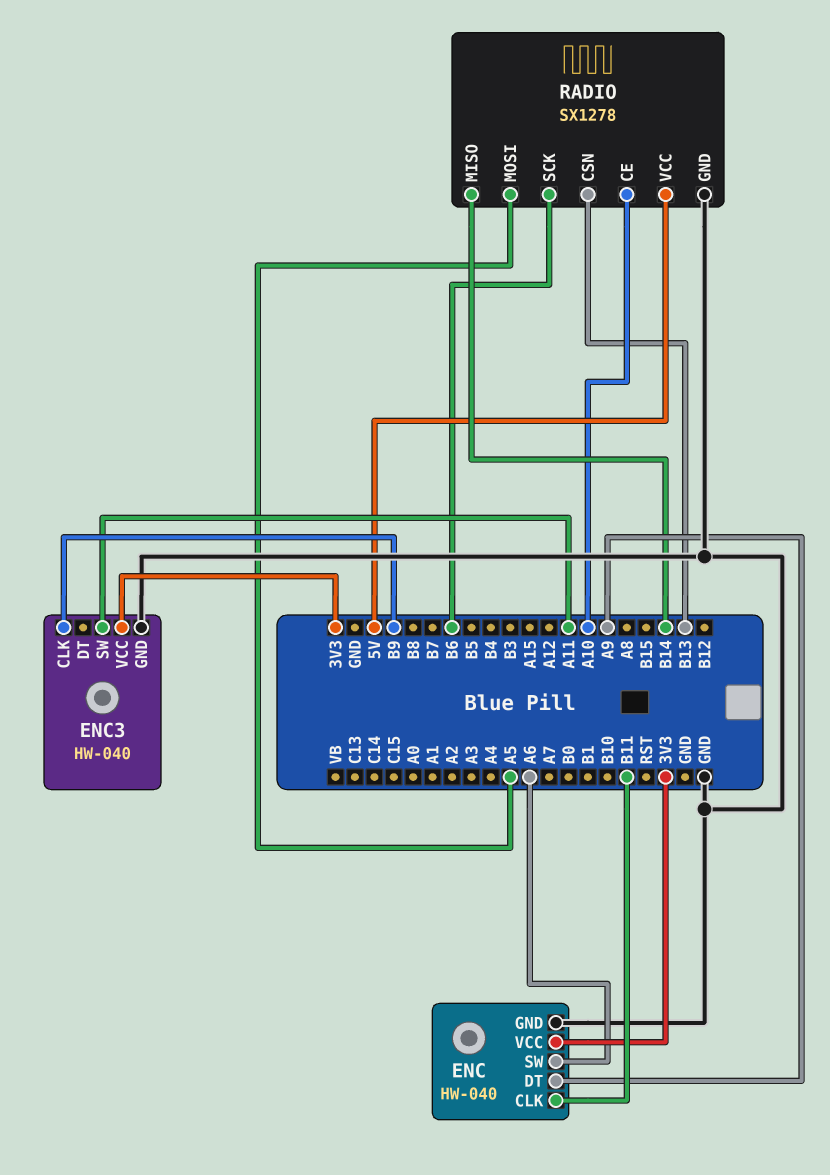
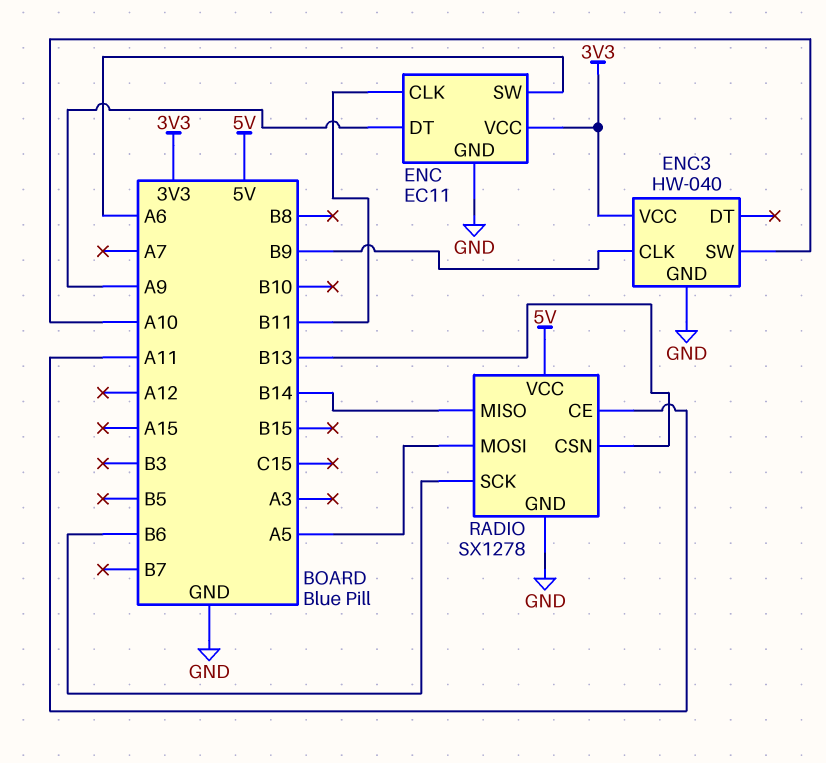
ENC: HW-040 -> EC11
ENC3 pin SW: A11 -> A10
RADIO pin CE: A10 -> A11

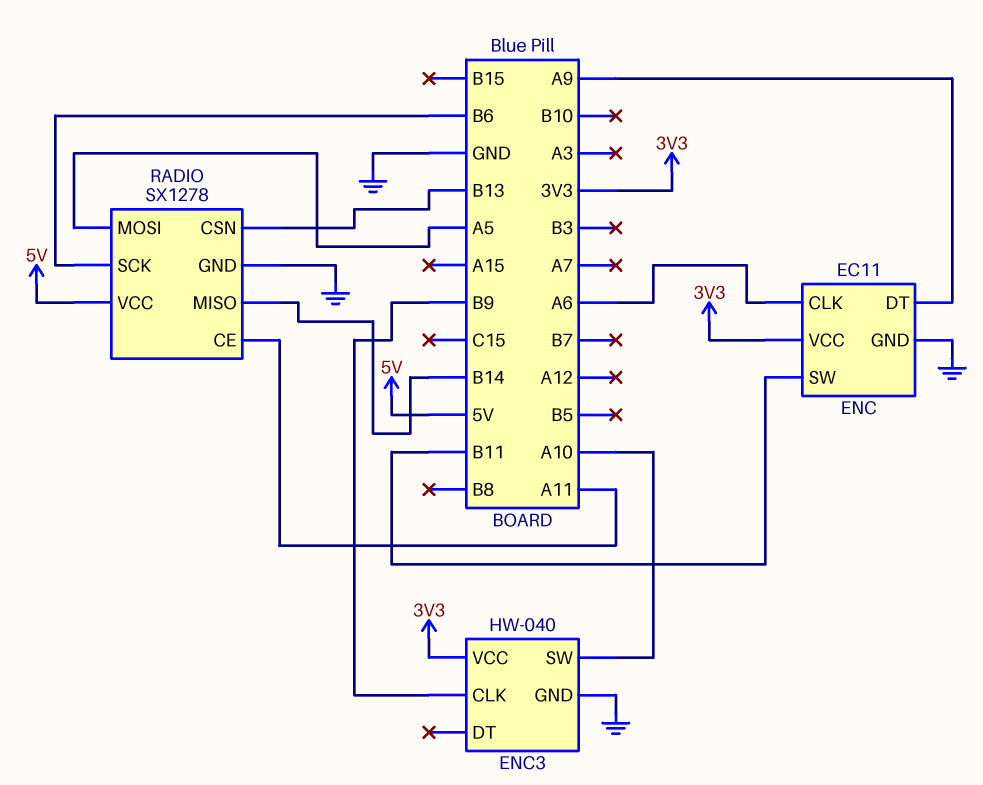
ENC pin CLK: B11 -> A6
ENC pin SW: A6 -> B11

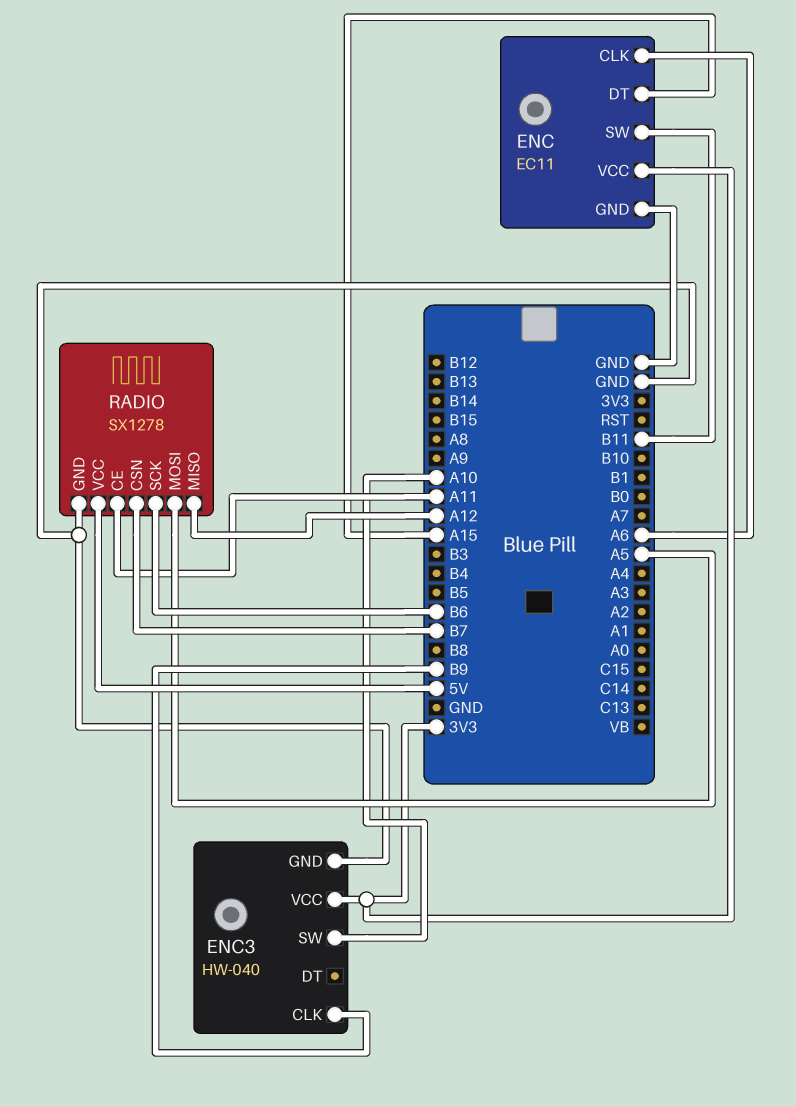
ENC pin DT: A9 -> A15
RADIO pin CSN: B13 -> B7
RADIO pin MISO: B14 -> A12

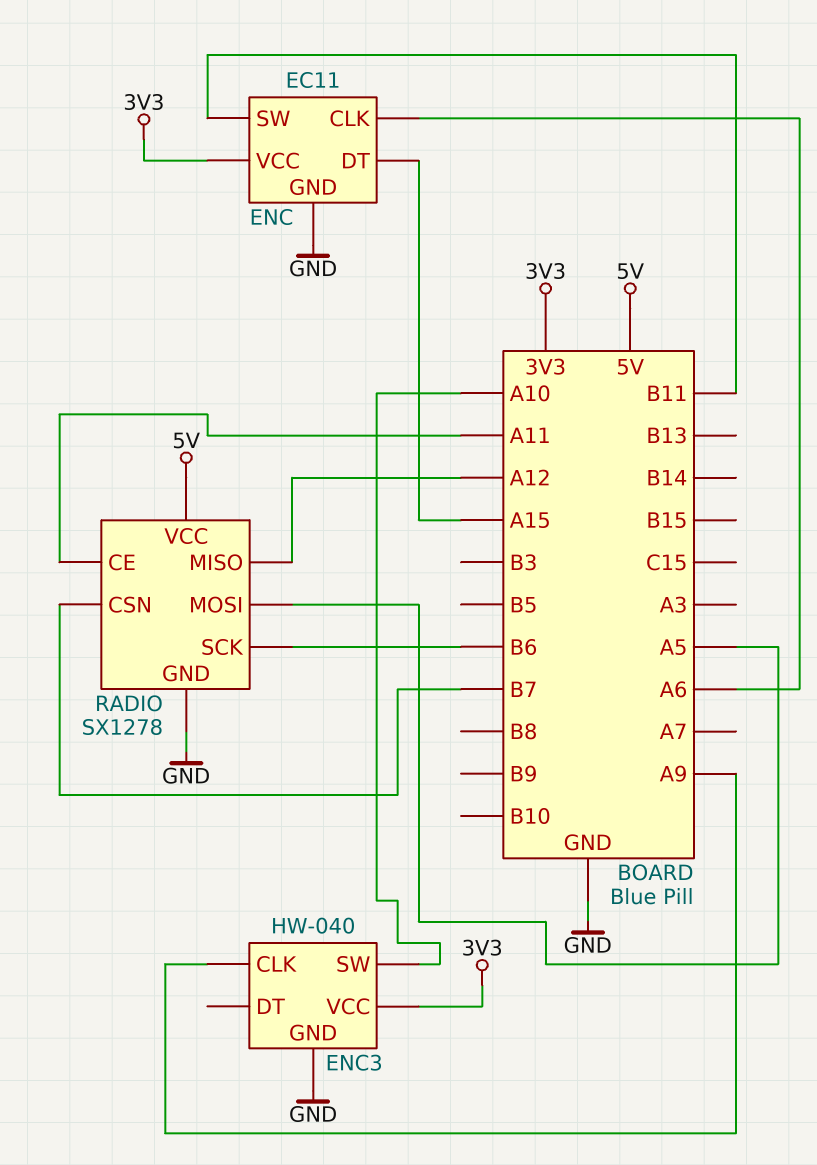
ENC3 pin CLK: B9 -> A9

